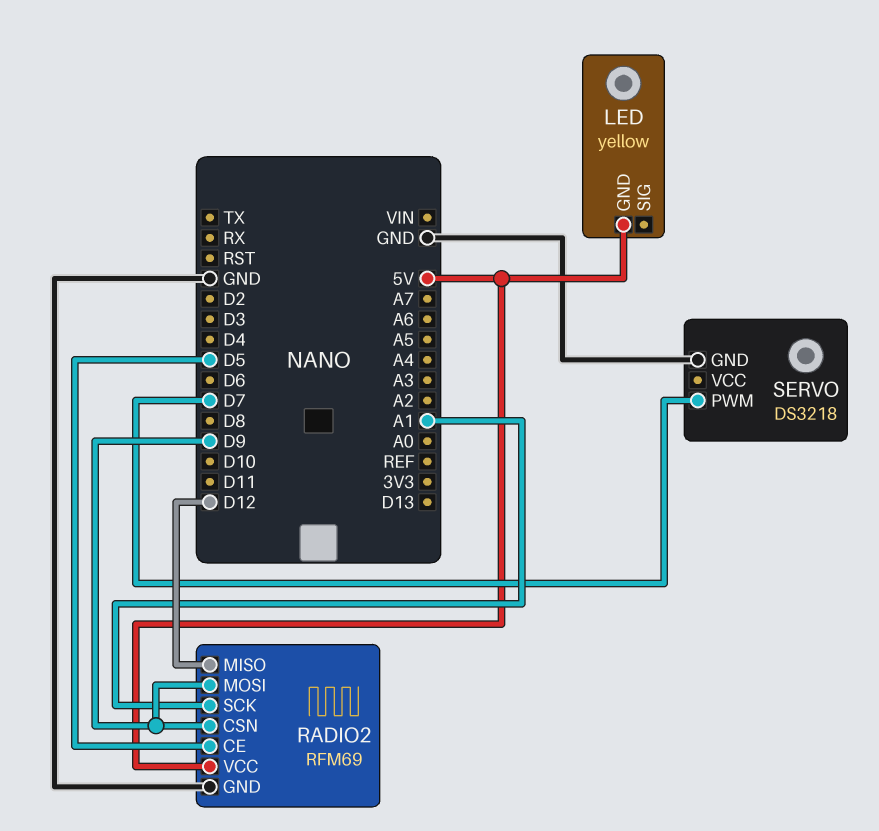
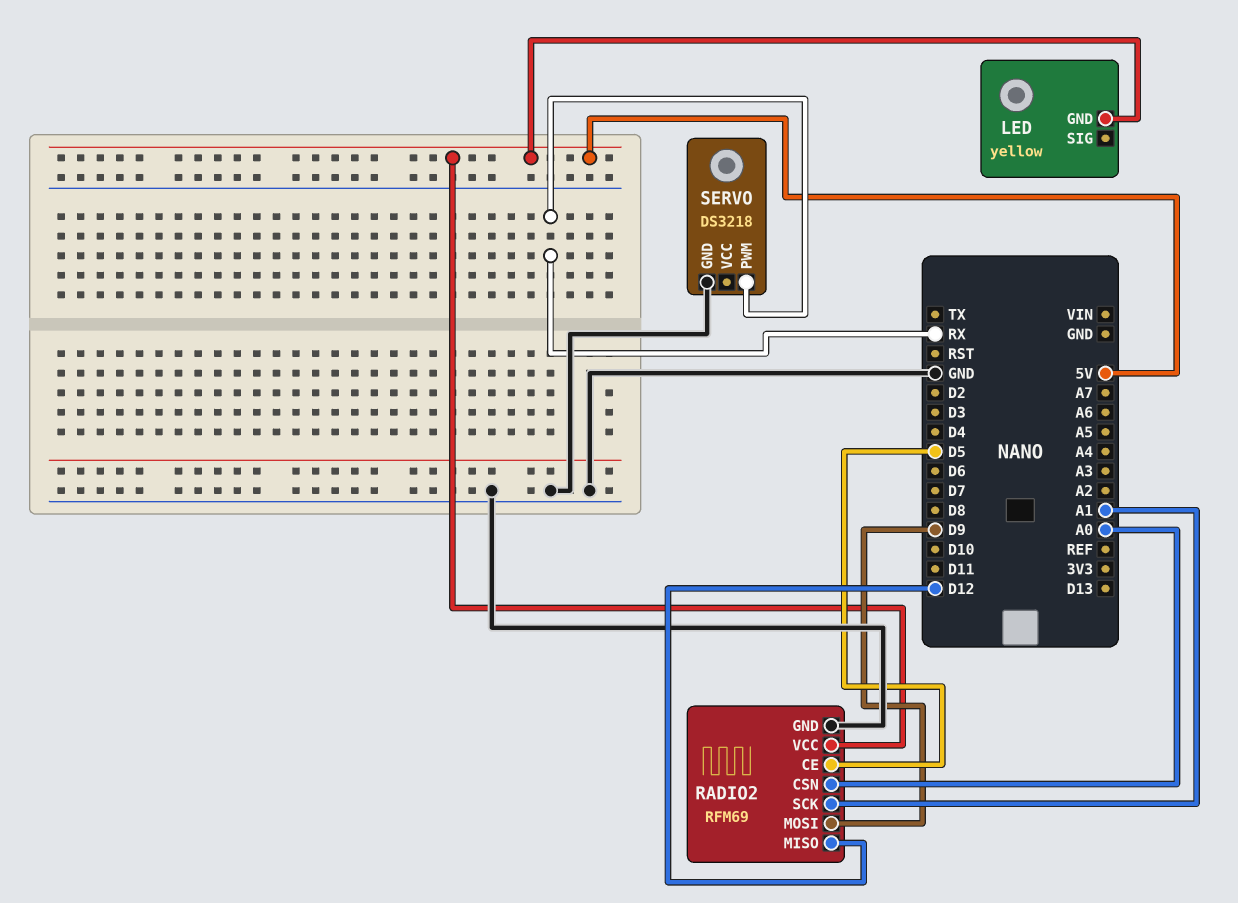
RADIO2 pin CSN: D9 -> A0
SERVO pin PWM: D7 -> RX

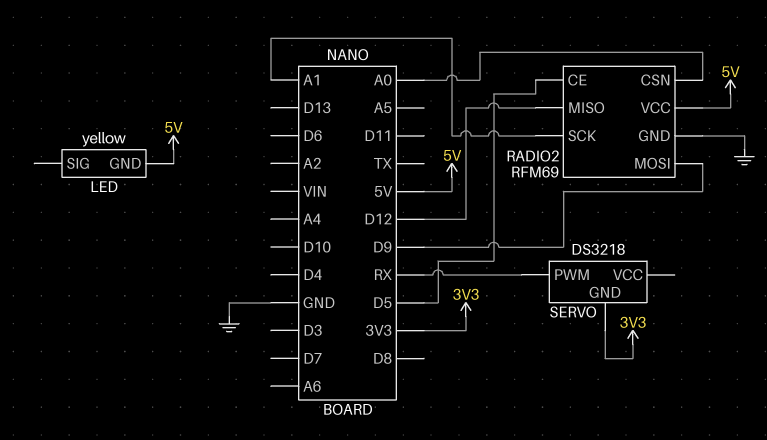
SERVO pin GND: GND -> 3V3

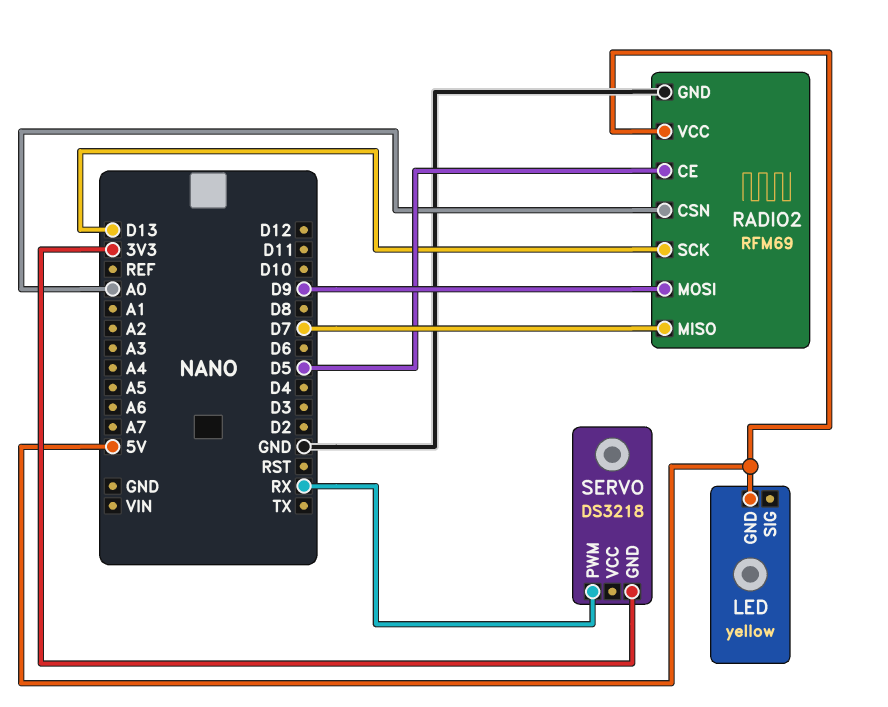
RADIO2 pin MISO: D12 -> D7
RADIO2 pin SCK: A1 -> D13

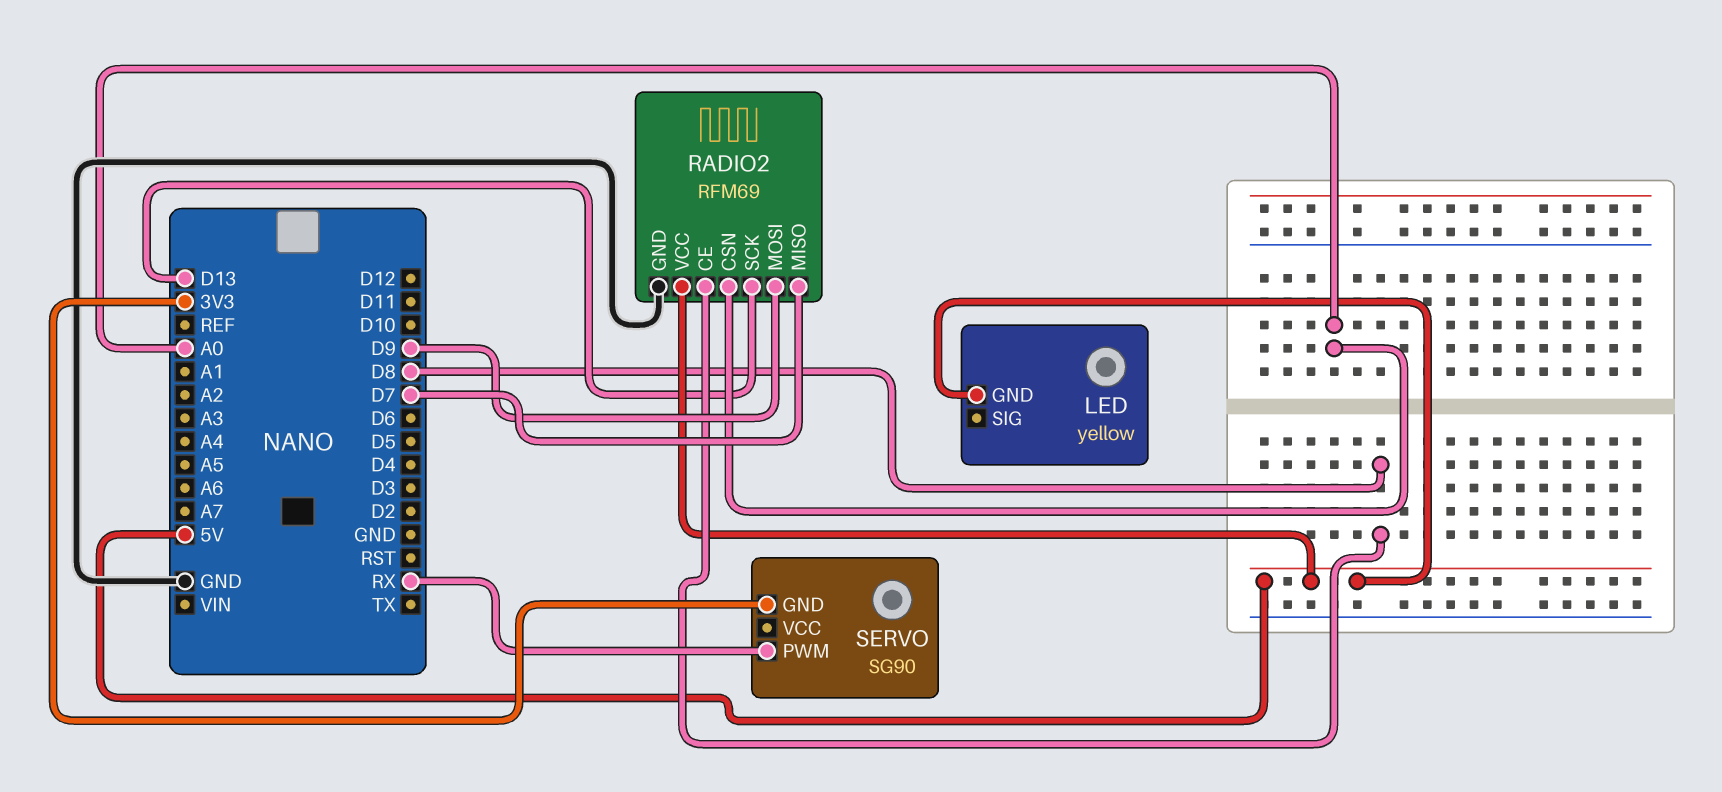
RADIO2 pin CE: D5 -> D8
SERVO: DS3218 -> SG90

